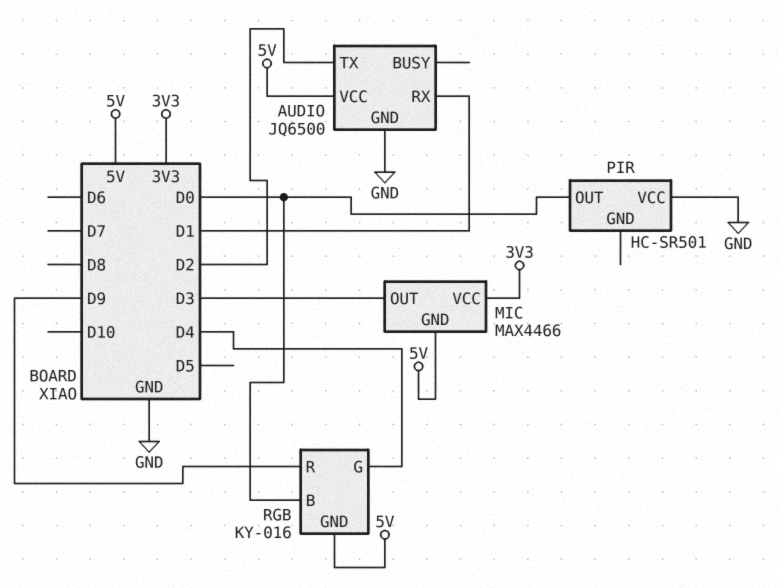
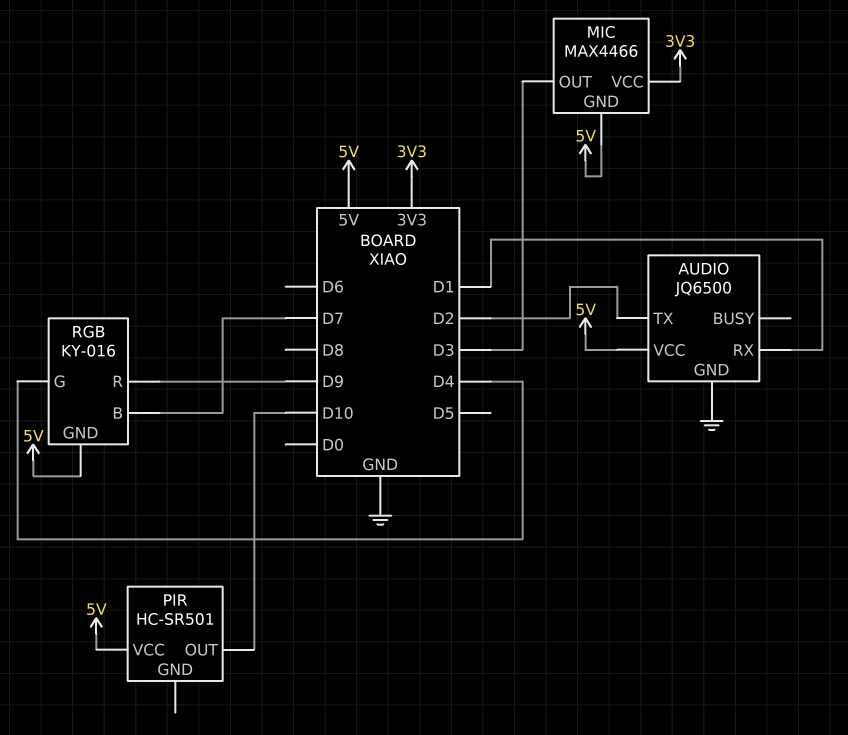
PIR pin OUT: D0 -> D10
PIR pin VCC: GND -> 5V
RGB pin B: D0 -> D7

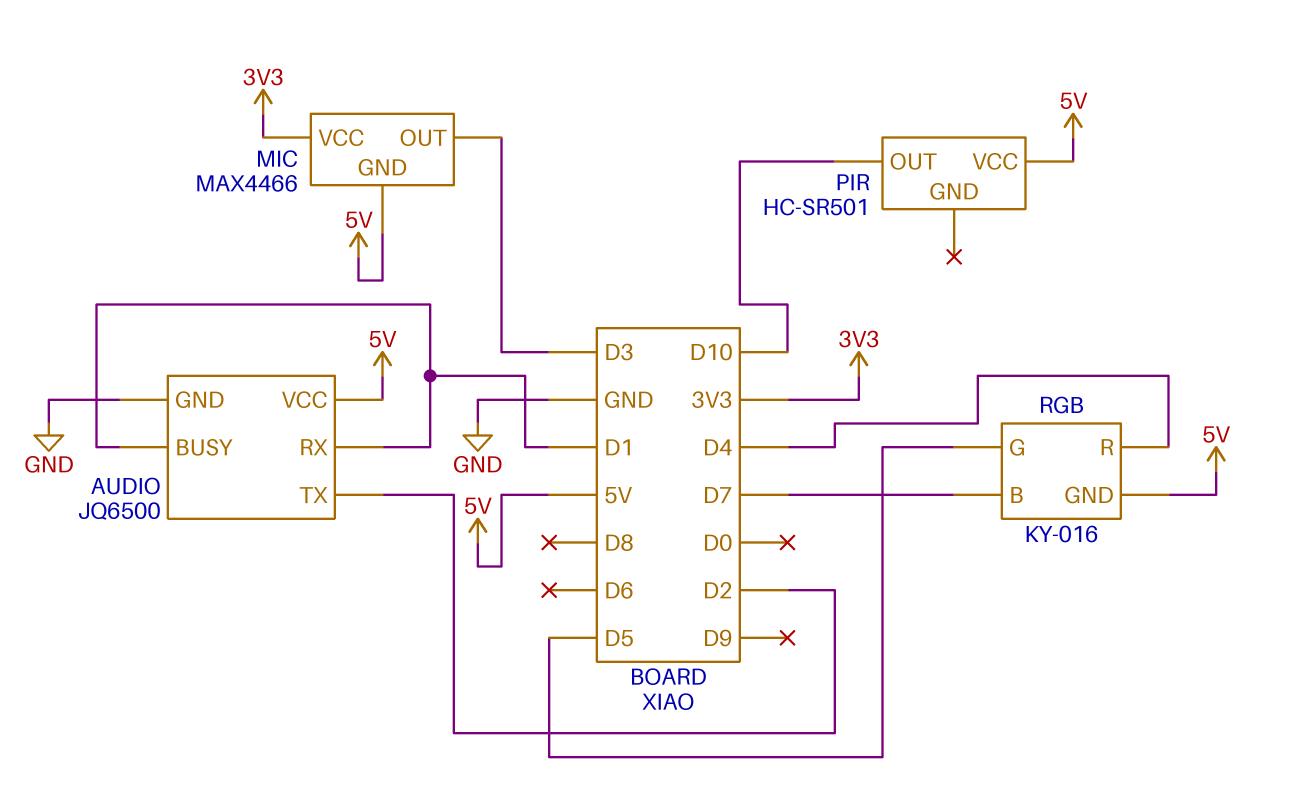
AUDIO pin BUSY: none -> D1
RGB pin G: D4 -> D5
RGB pin R: D9 -> D4

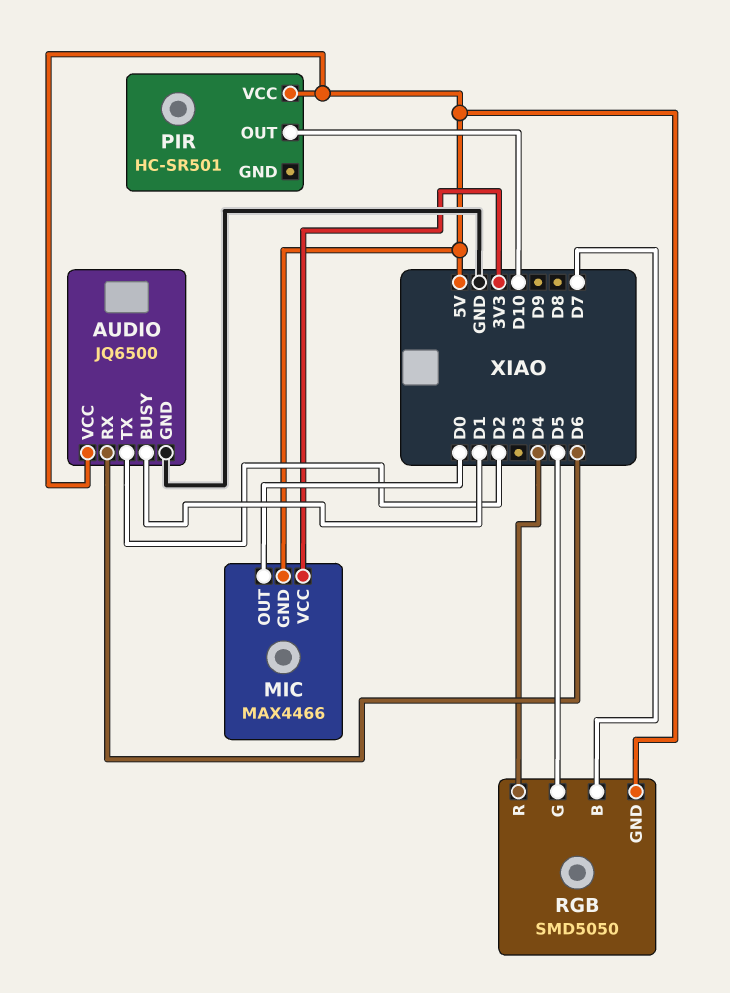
AUDIO pin RX: D1 -> D6
MIC pin OUT: D3 -> D0
RGB: KY-016 -> SMD5050

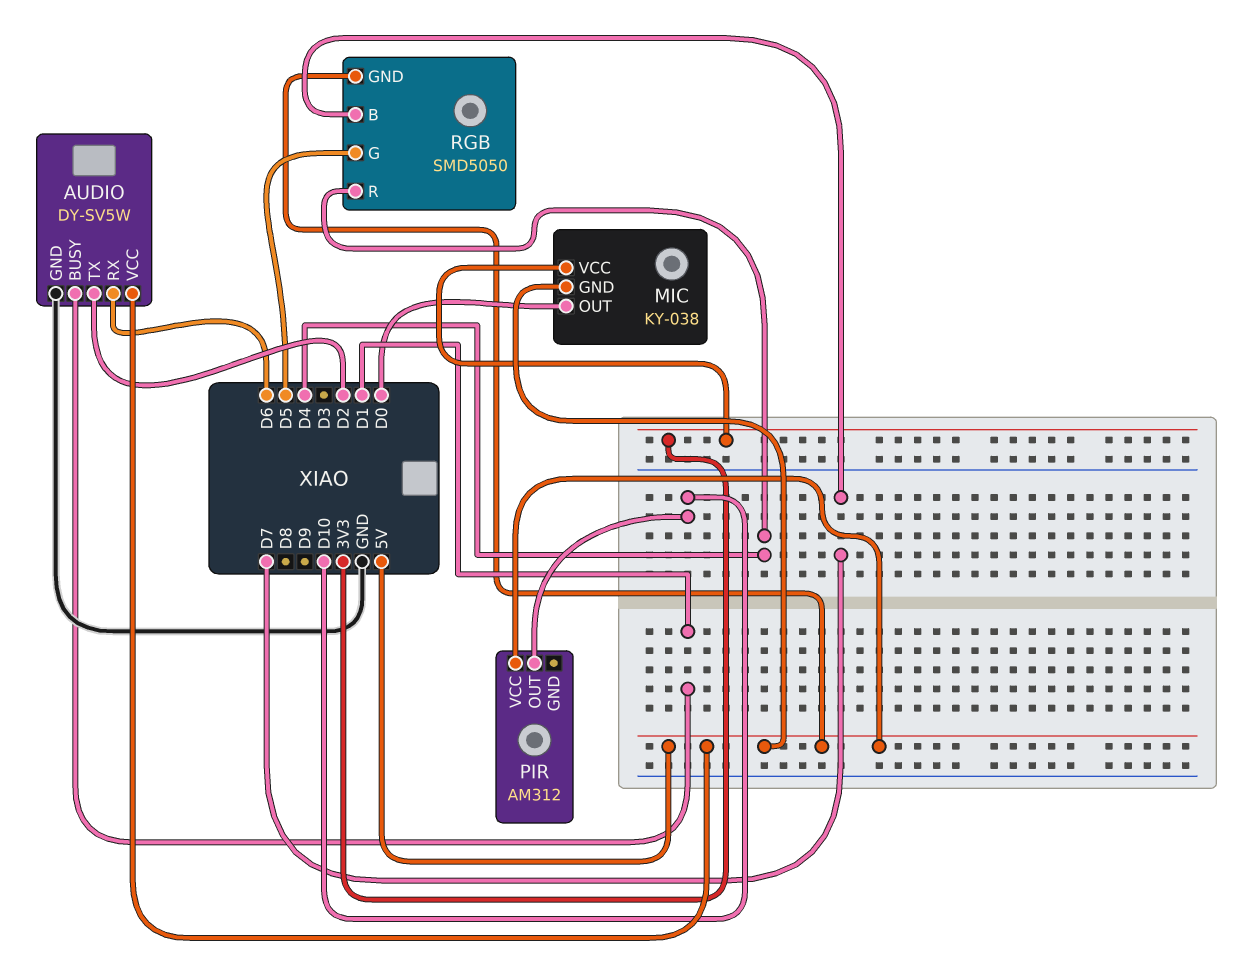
AUDIO: JQ6500 -> DY-SV5W
MIC: MAX4466 -> KY-038
PIR: HC-SR501 -> AM312

